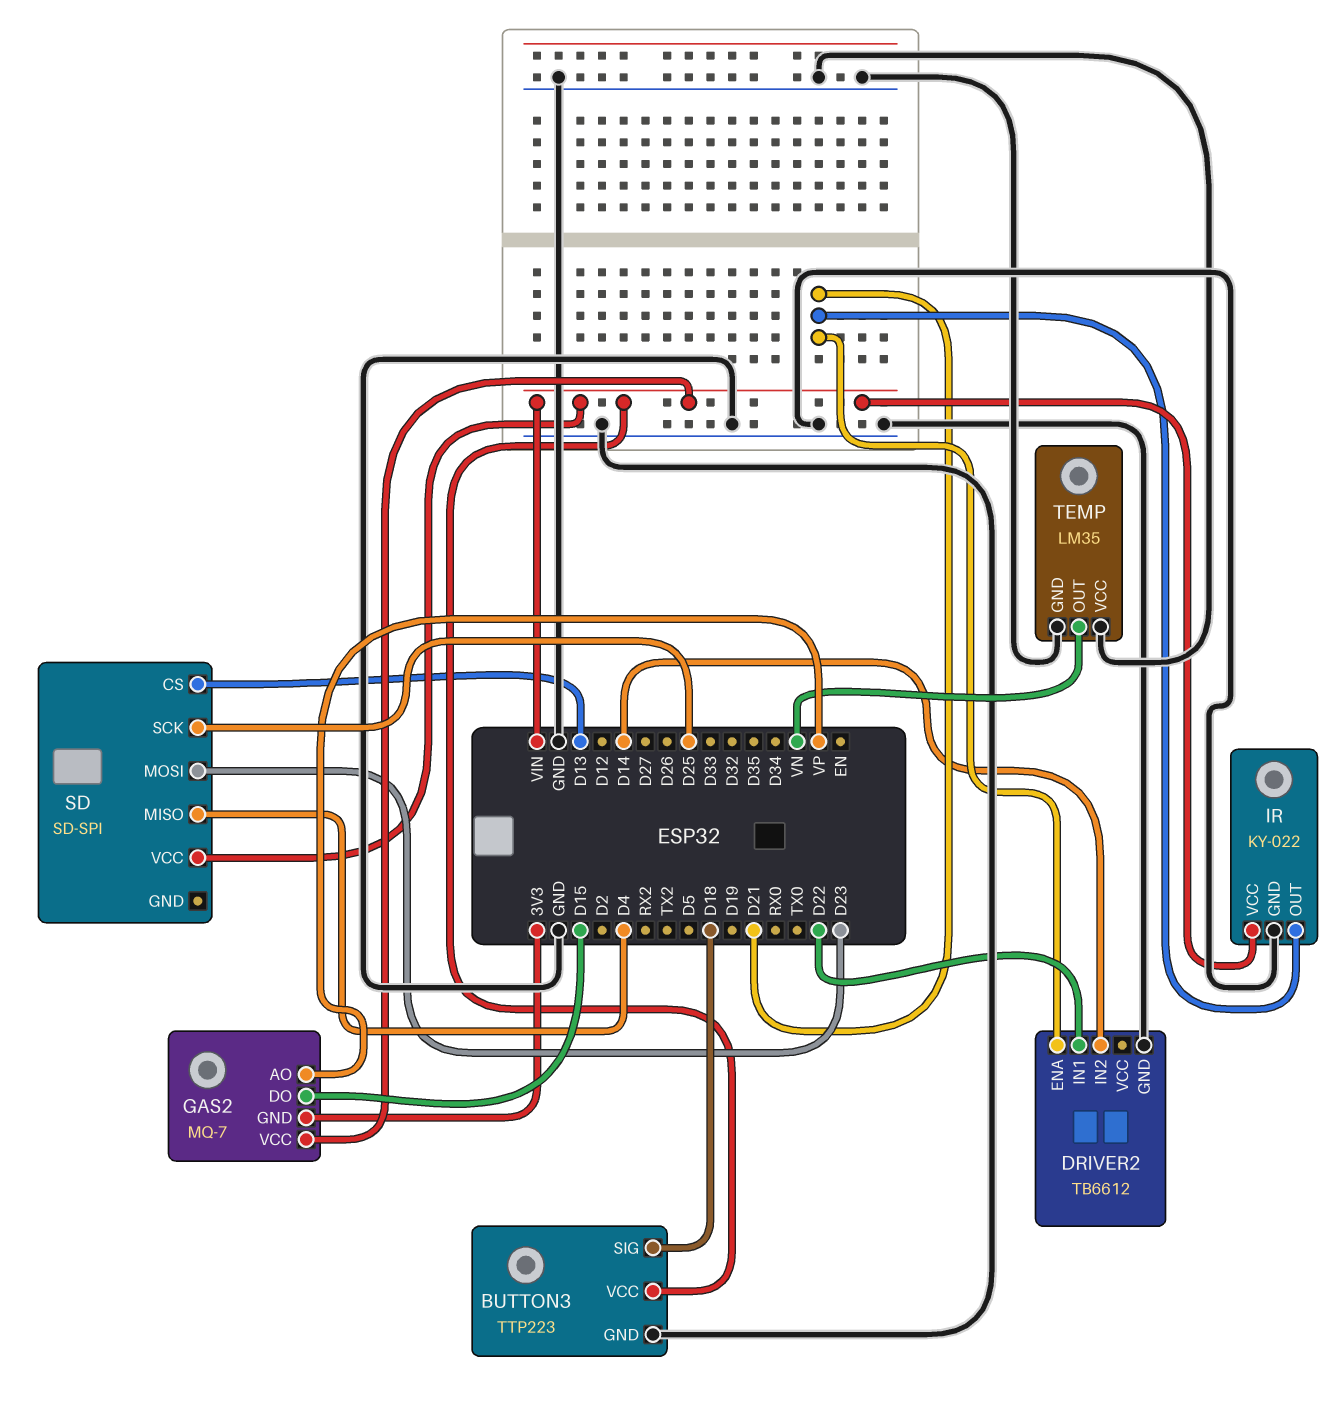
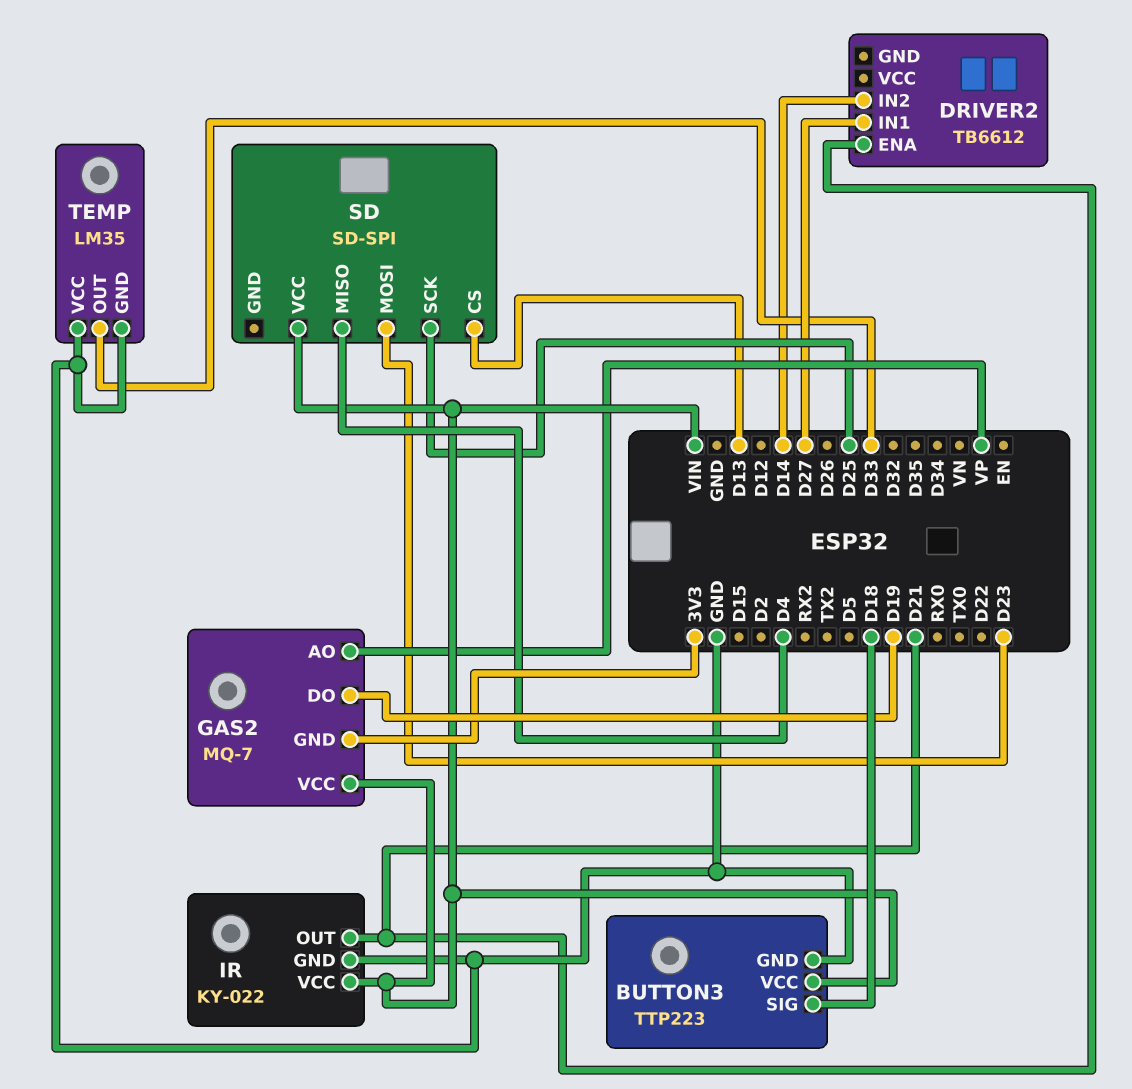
DRIVER2 pin GND: GND -> none
DRIVER2 pin IN1: D22 -> D27
GAS2 pin DO: D15 -> D19
TEMP pin OUT: VN -> D33

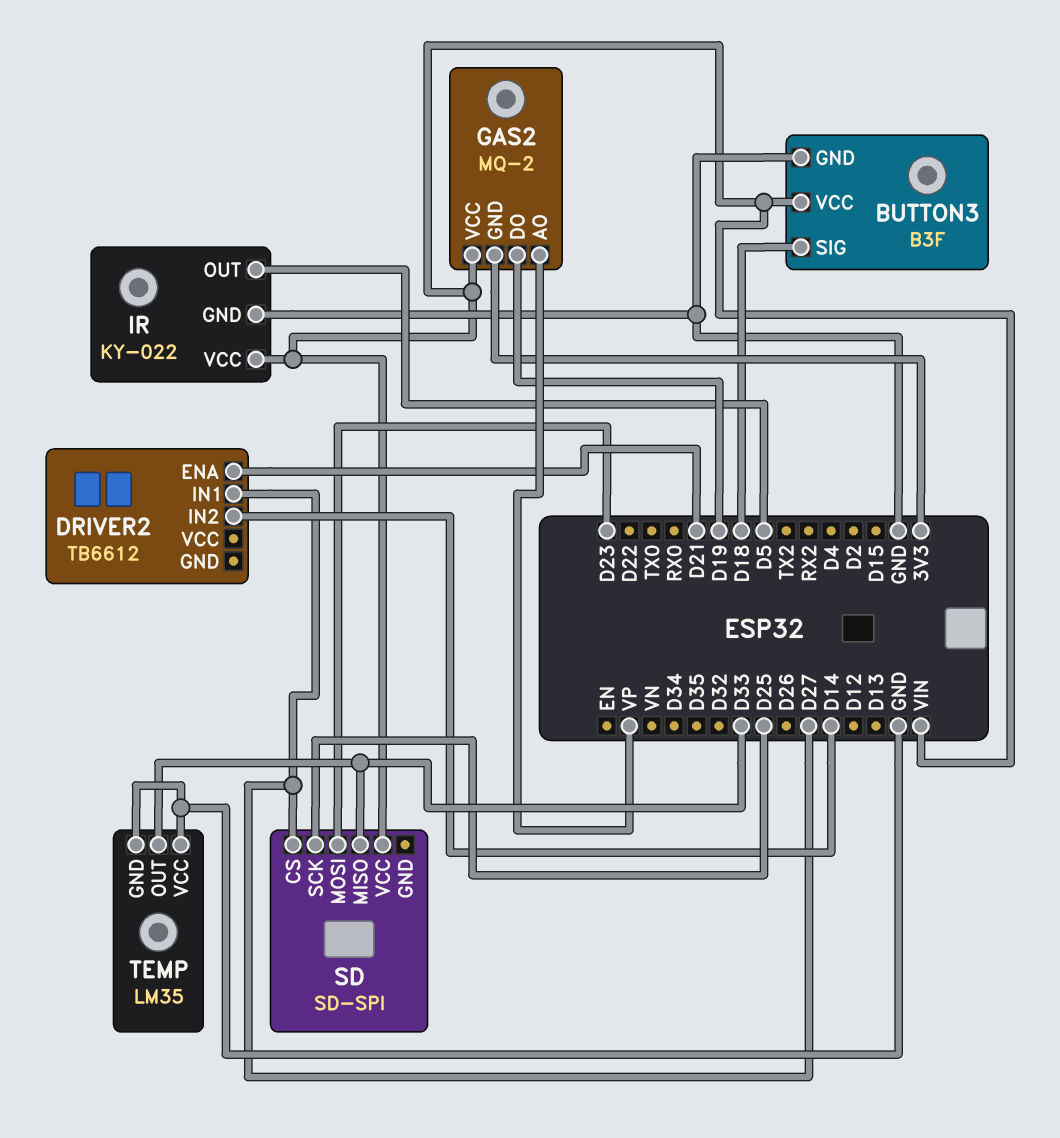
BUTTON3: TTP223 -> B3F
GAS2: MQ-7 -> MQ-2
IR pin OUT: D21 -> D5
SD pin CS: D13 -> D27
SD pin MISO: D4 -> D33

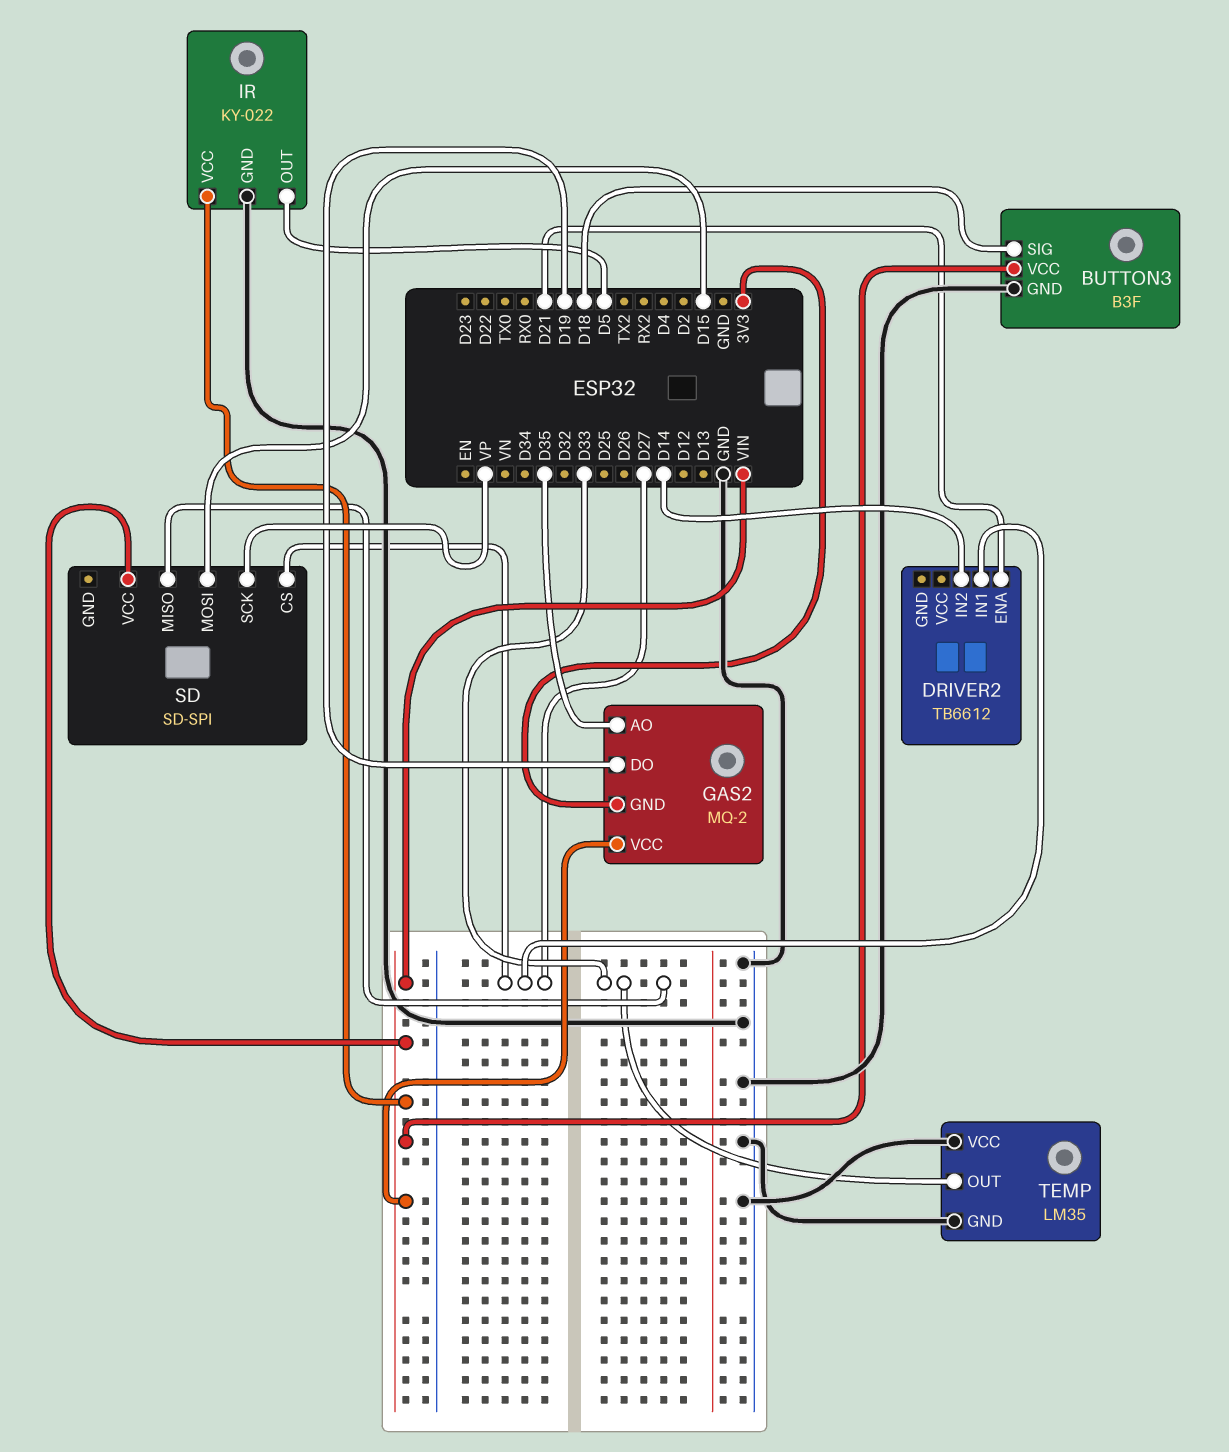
GAS2 pin AO: VP -> D35
SD pin MOSI: D23 -> D15
SD pin SCK: D25 -> VP

